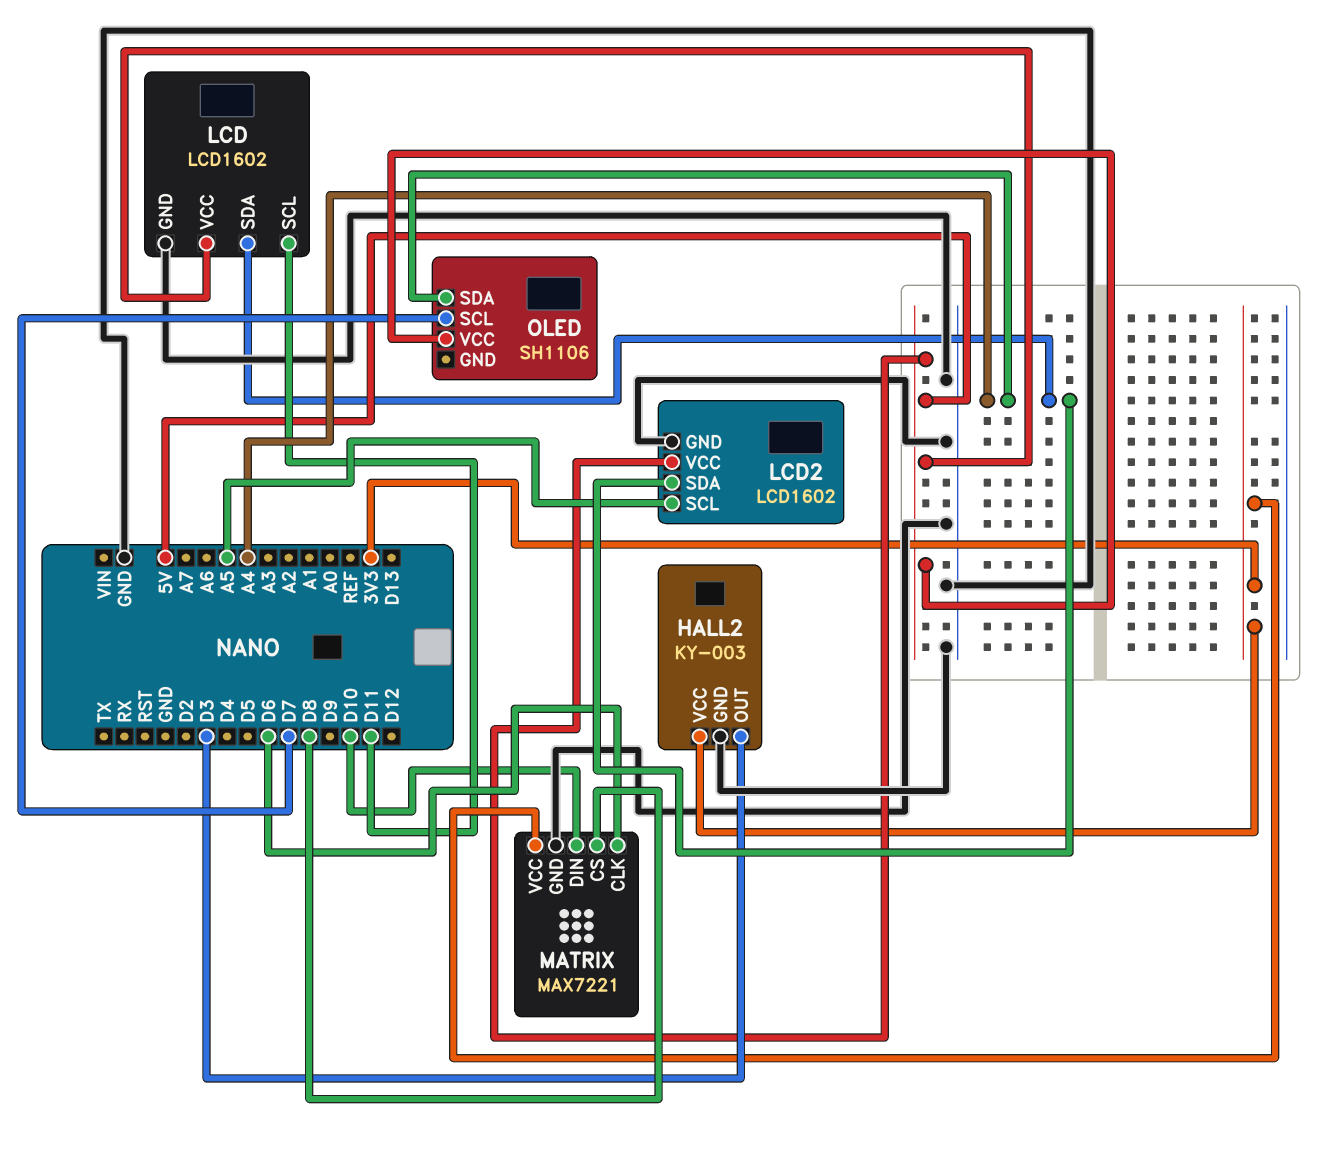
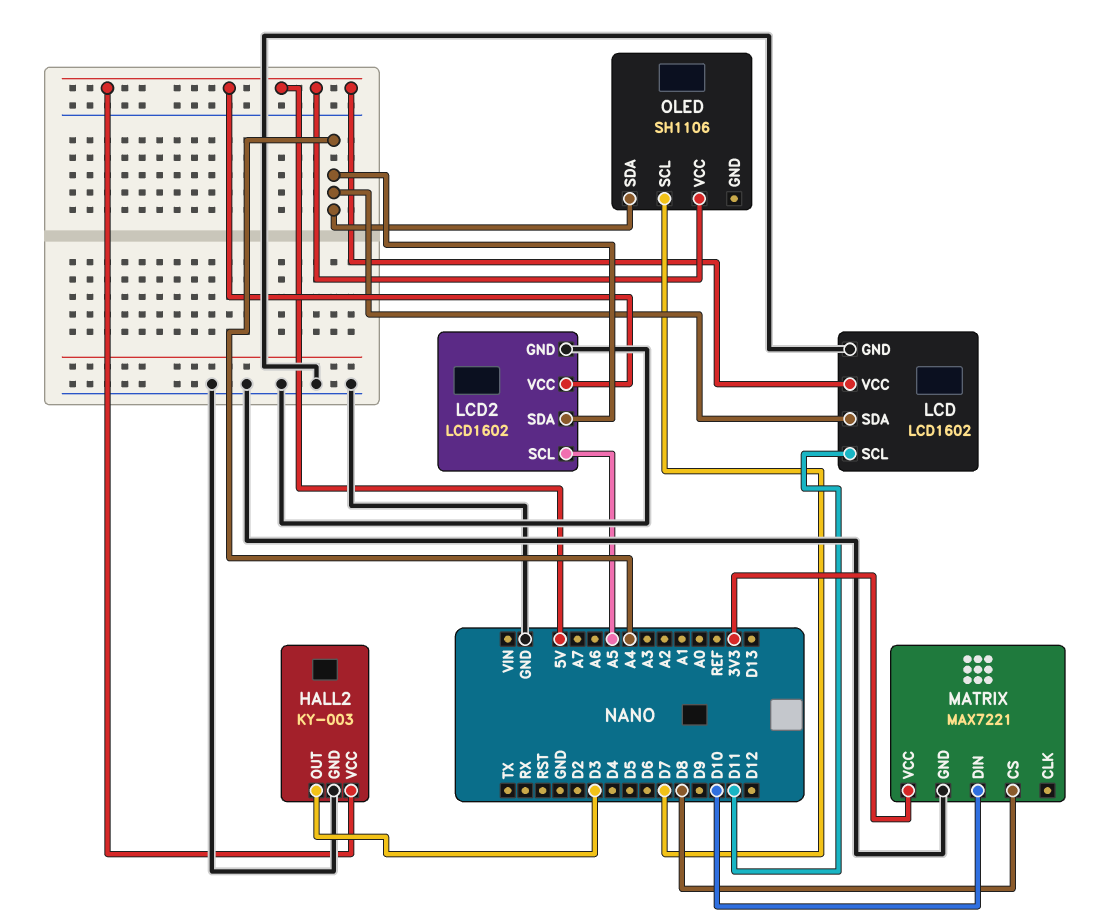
HALL2 pin VCC: 3V3 -> 5V
MATRIX pin CLK: D6 -> none

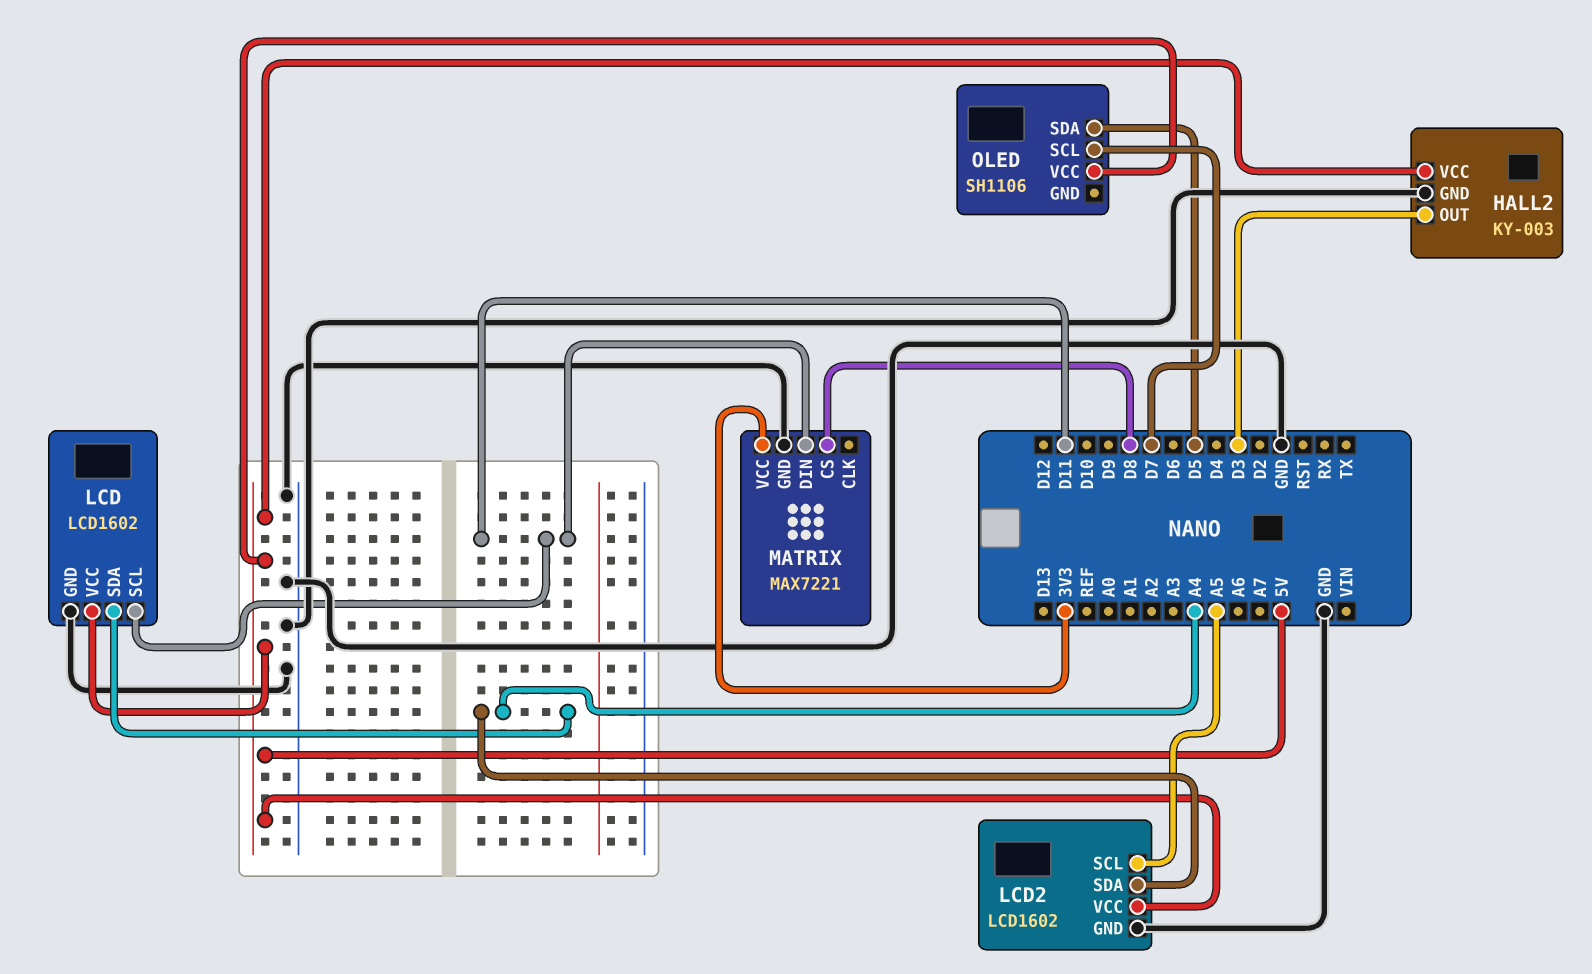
MATRIX pin DIN: D10 -> D11
OLED pin SDA: A4 -> D5

